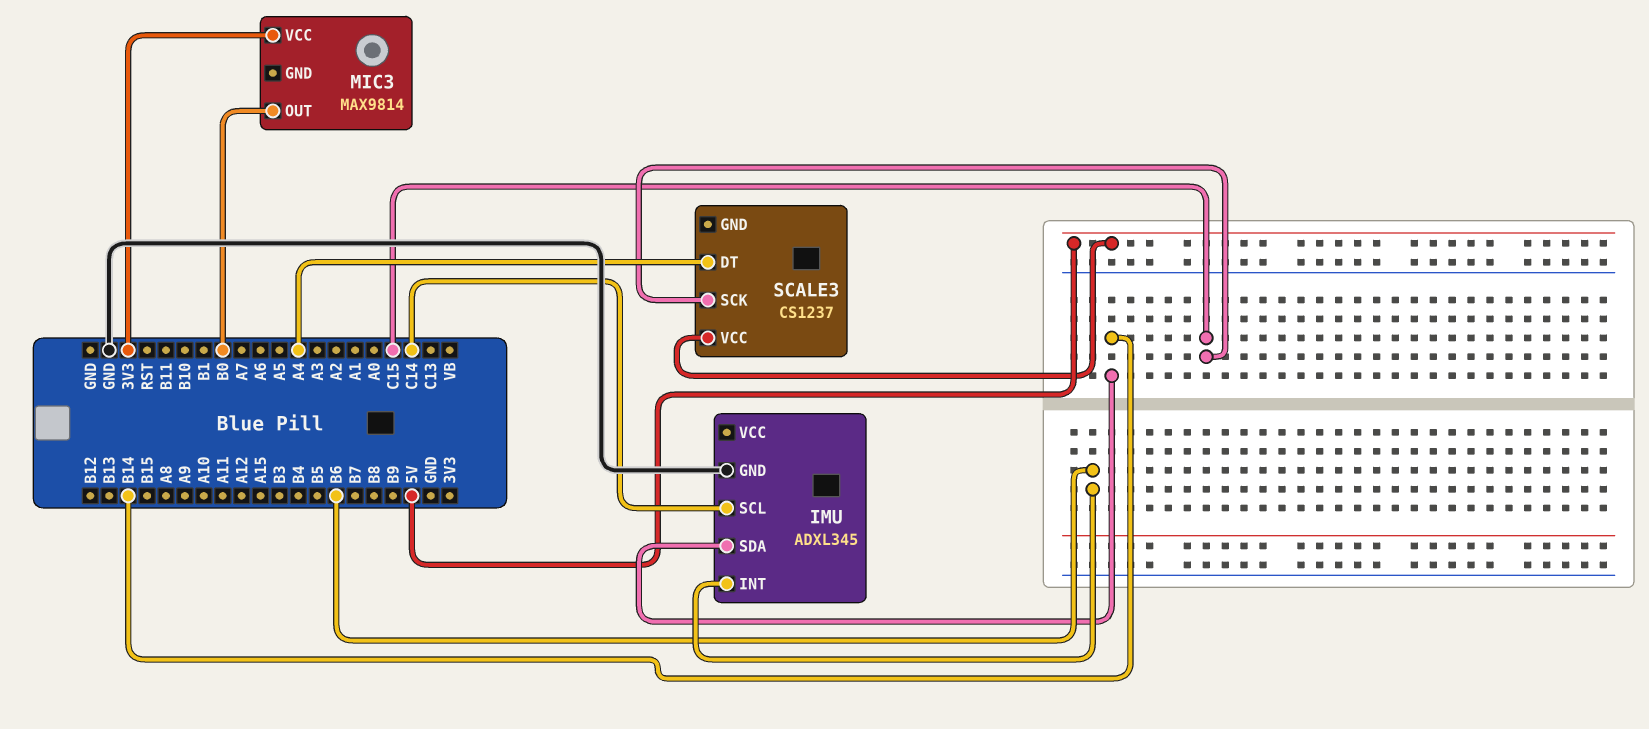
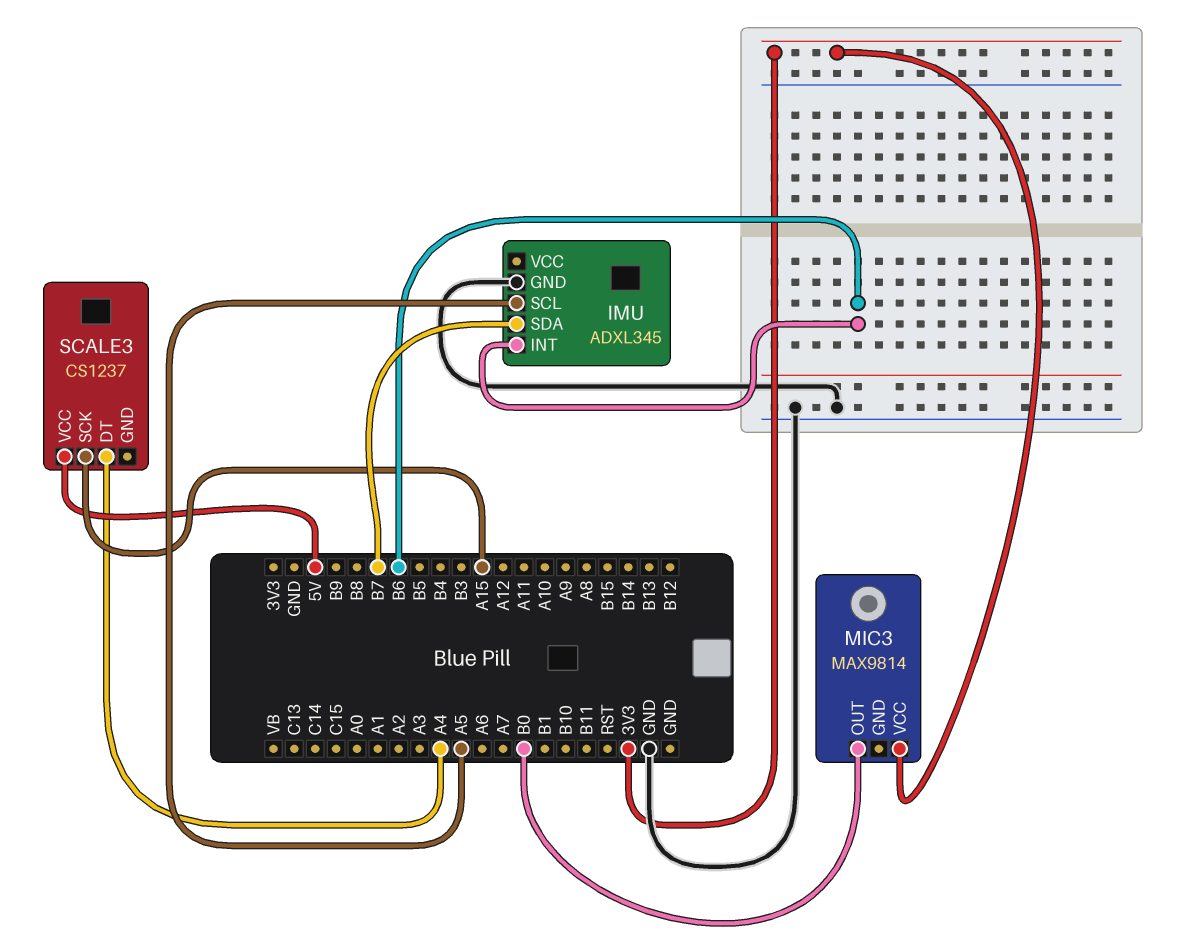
IMU pin SCL: C14 -> A5
IMU pin SDA: B14 -> B7
SCALE3 pin SCK: C15 -> A15

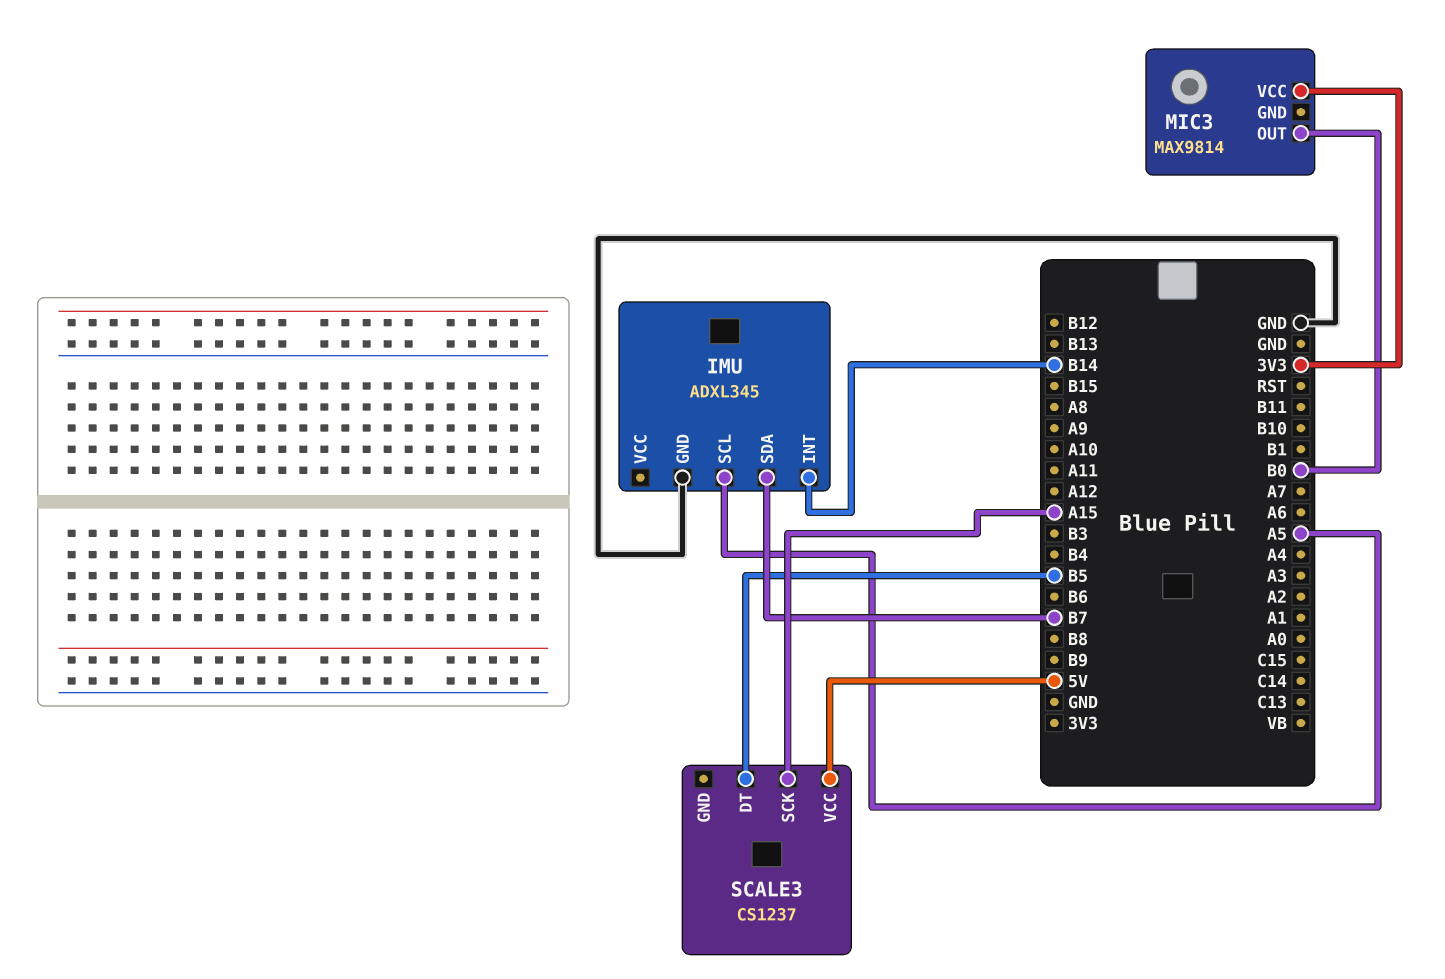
IMU pin INT: B6 -> B14
SCALE3 pin DT: A4 -> B5

